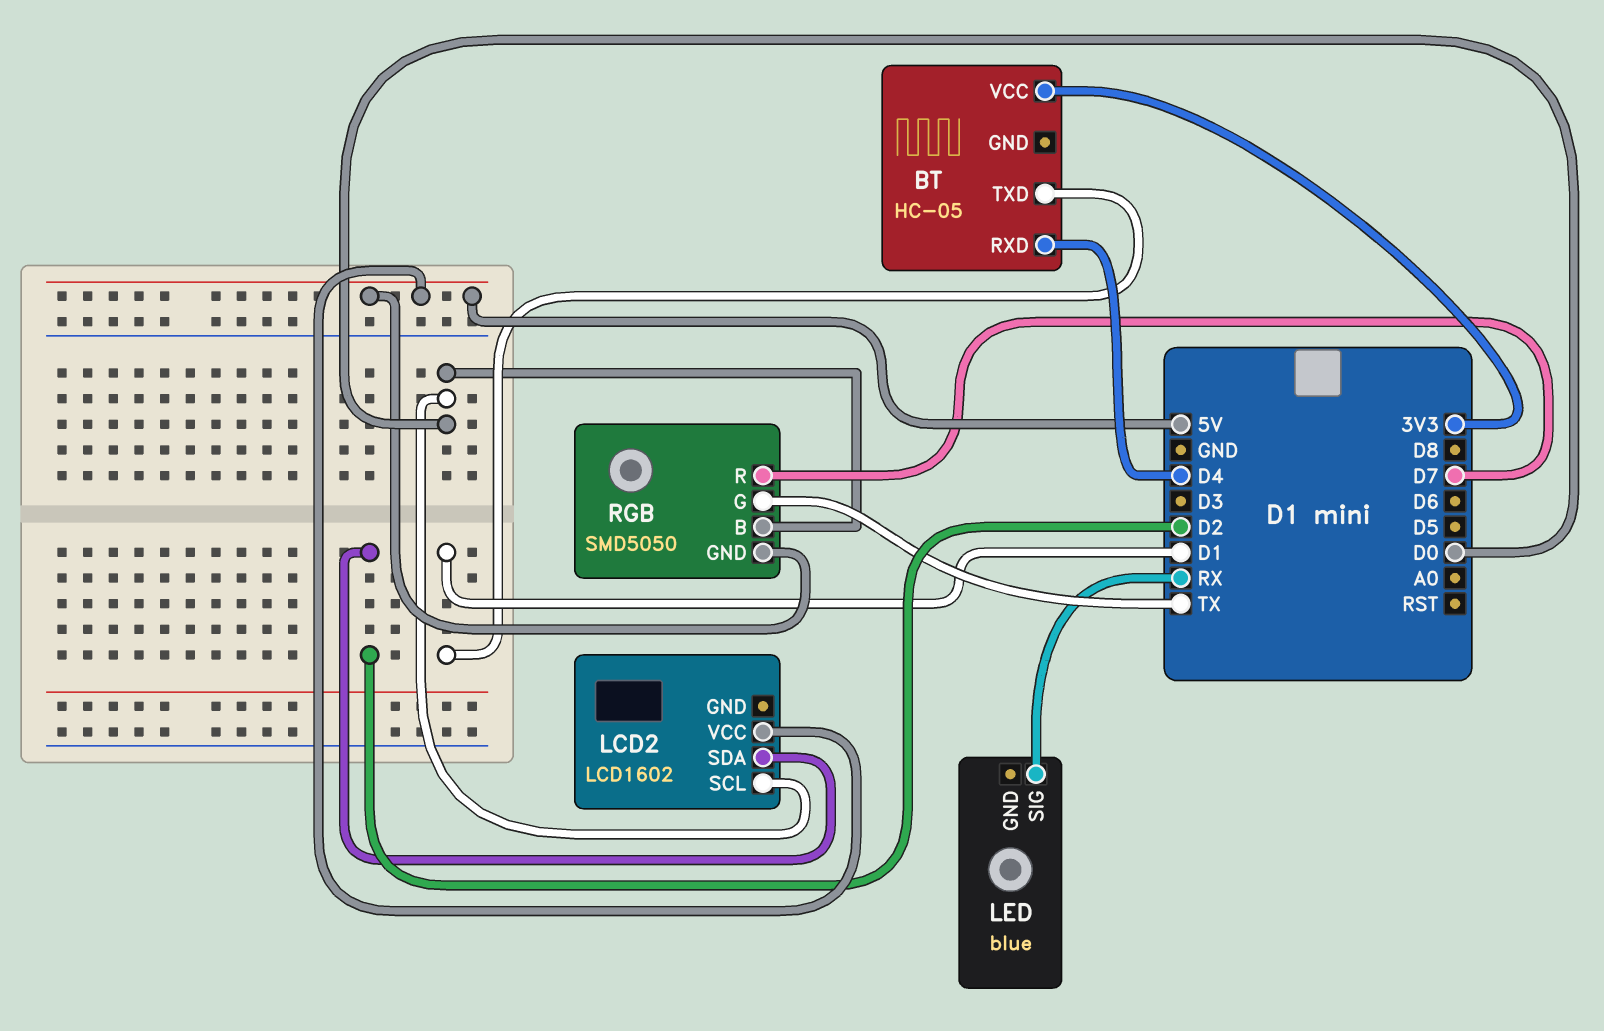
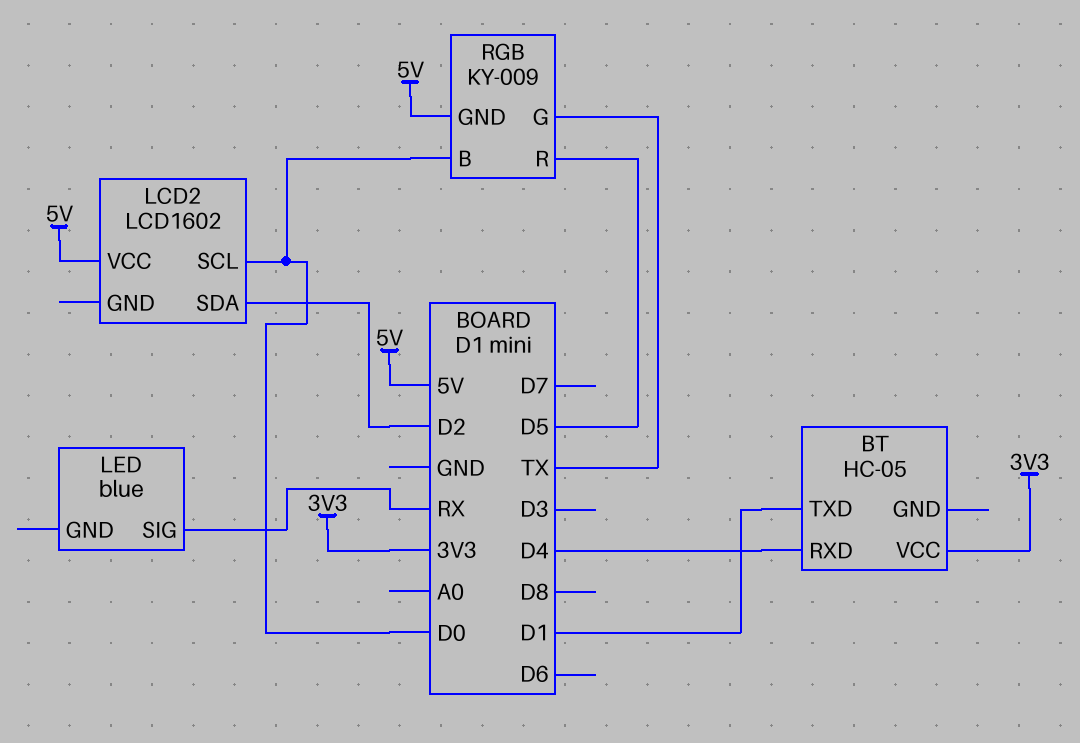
RGB: SMD5050 -> KY-009
RGB pin R: D7 -> D5

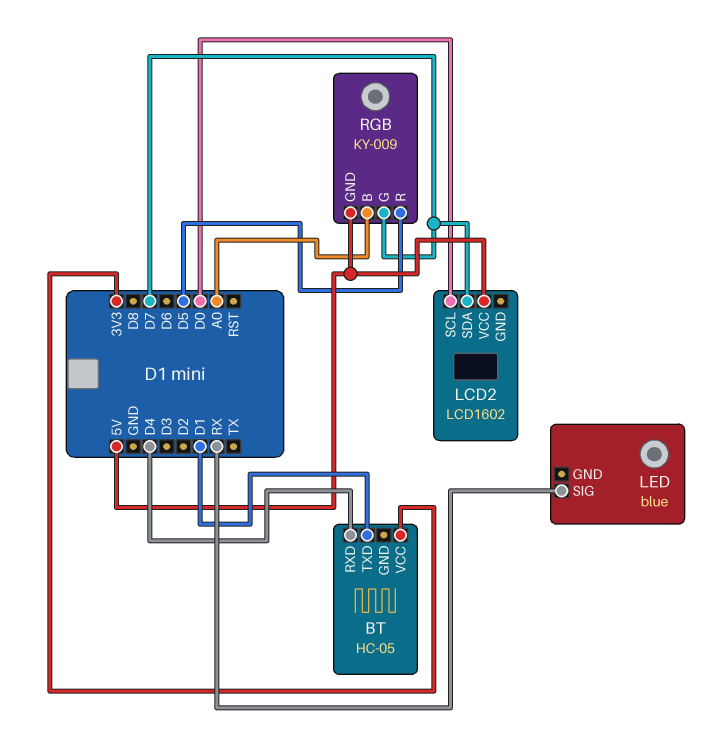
LCD2 pin SDA: D2 -> D7
RGB pin B: D0 -> A0
RGB pin G: TX -> D7

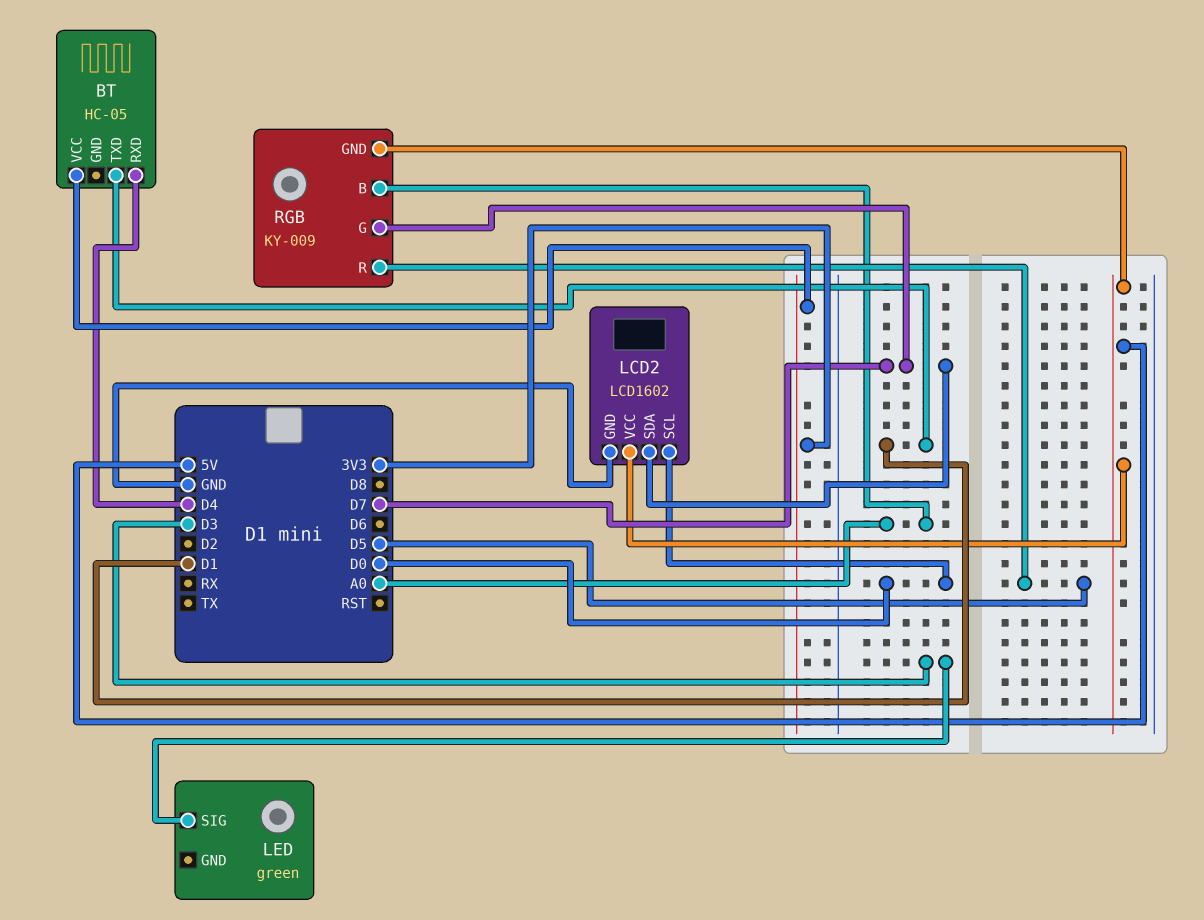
LCD2 pin GND: none -> GND
LED: blue -> green
LED pin SIG: RX -> D3

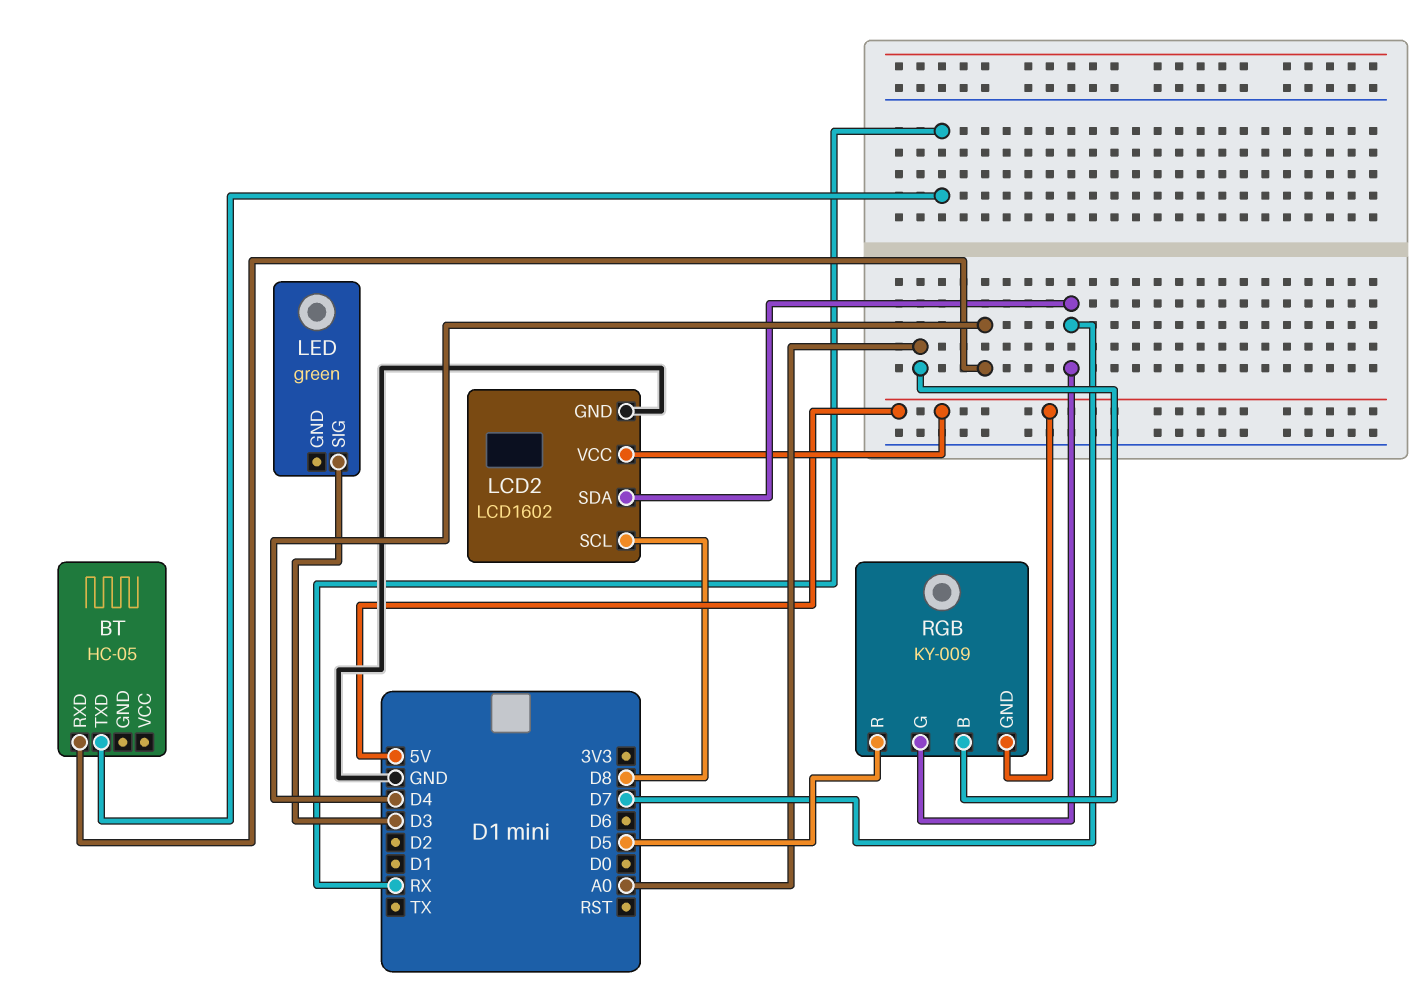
BT pin TXD: D1 -> RX
BT pin VCC: 3V3 -> none
LCD2 pin SCL: D0 -> D8

